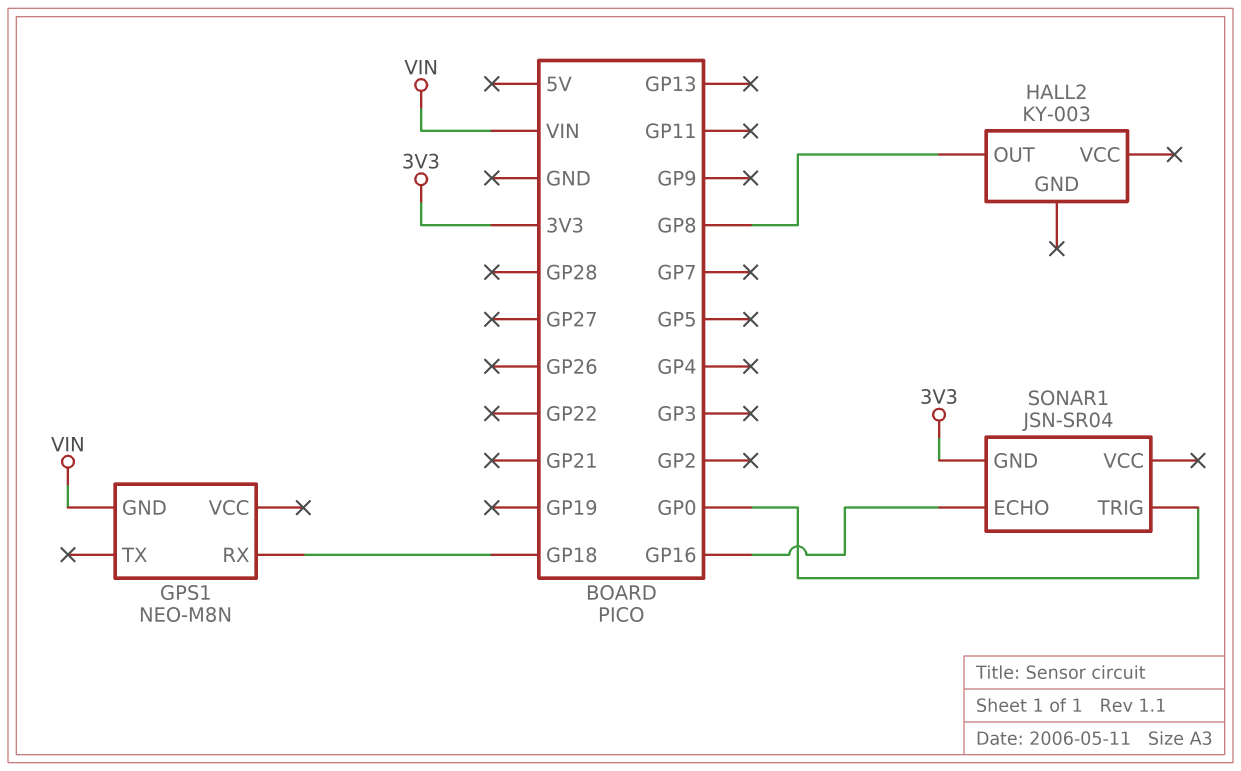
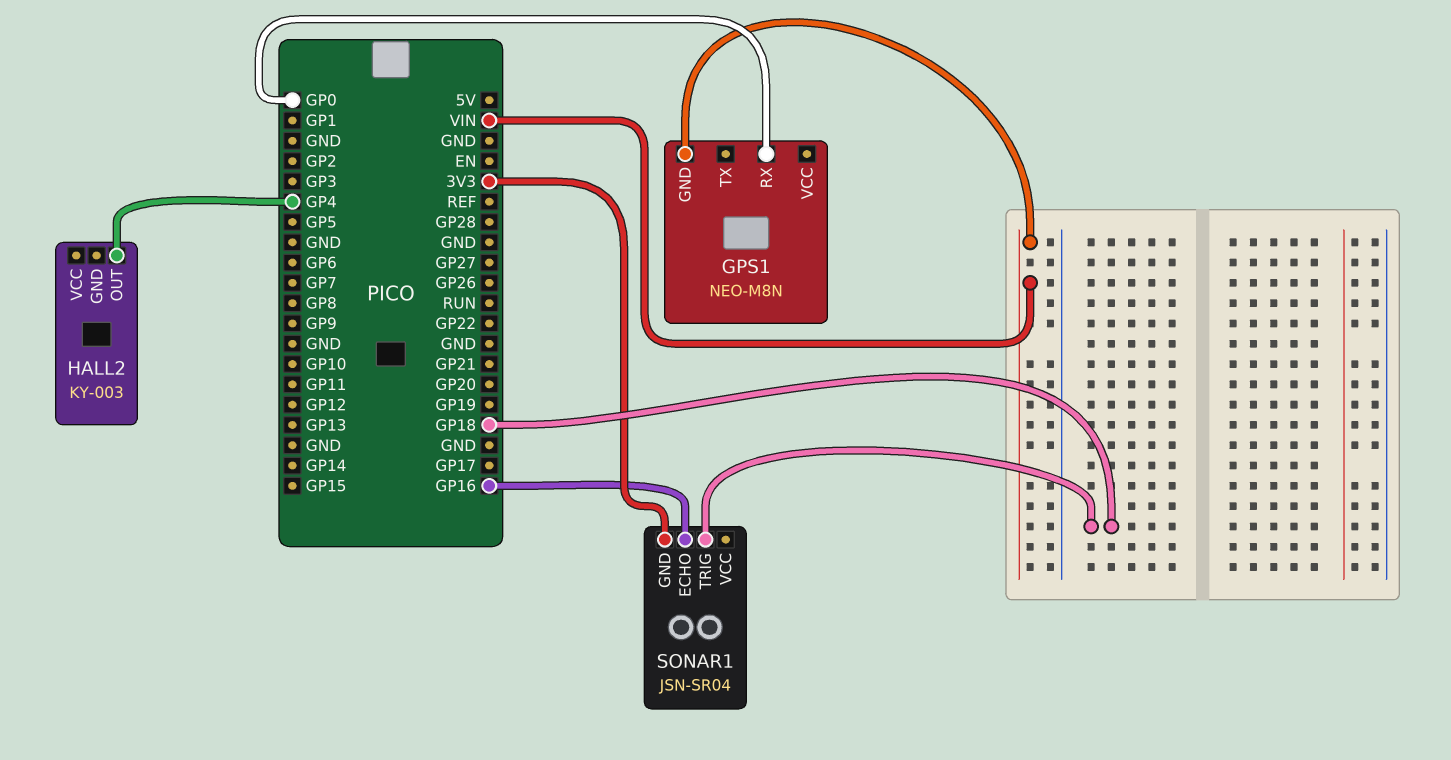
GPS1 pin RX: GP18 -> GP0
HALL2 pin OUT: GP8 -> GP4
SONAR1 pin TRIG: GP0 -> GP18

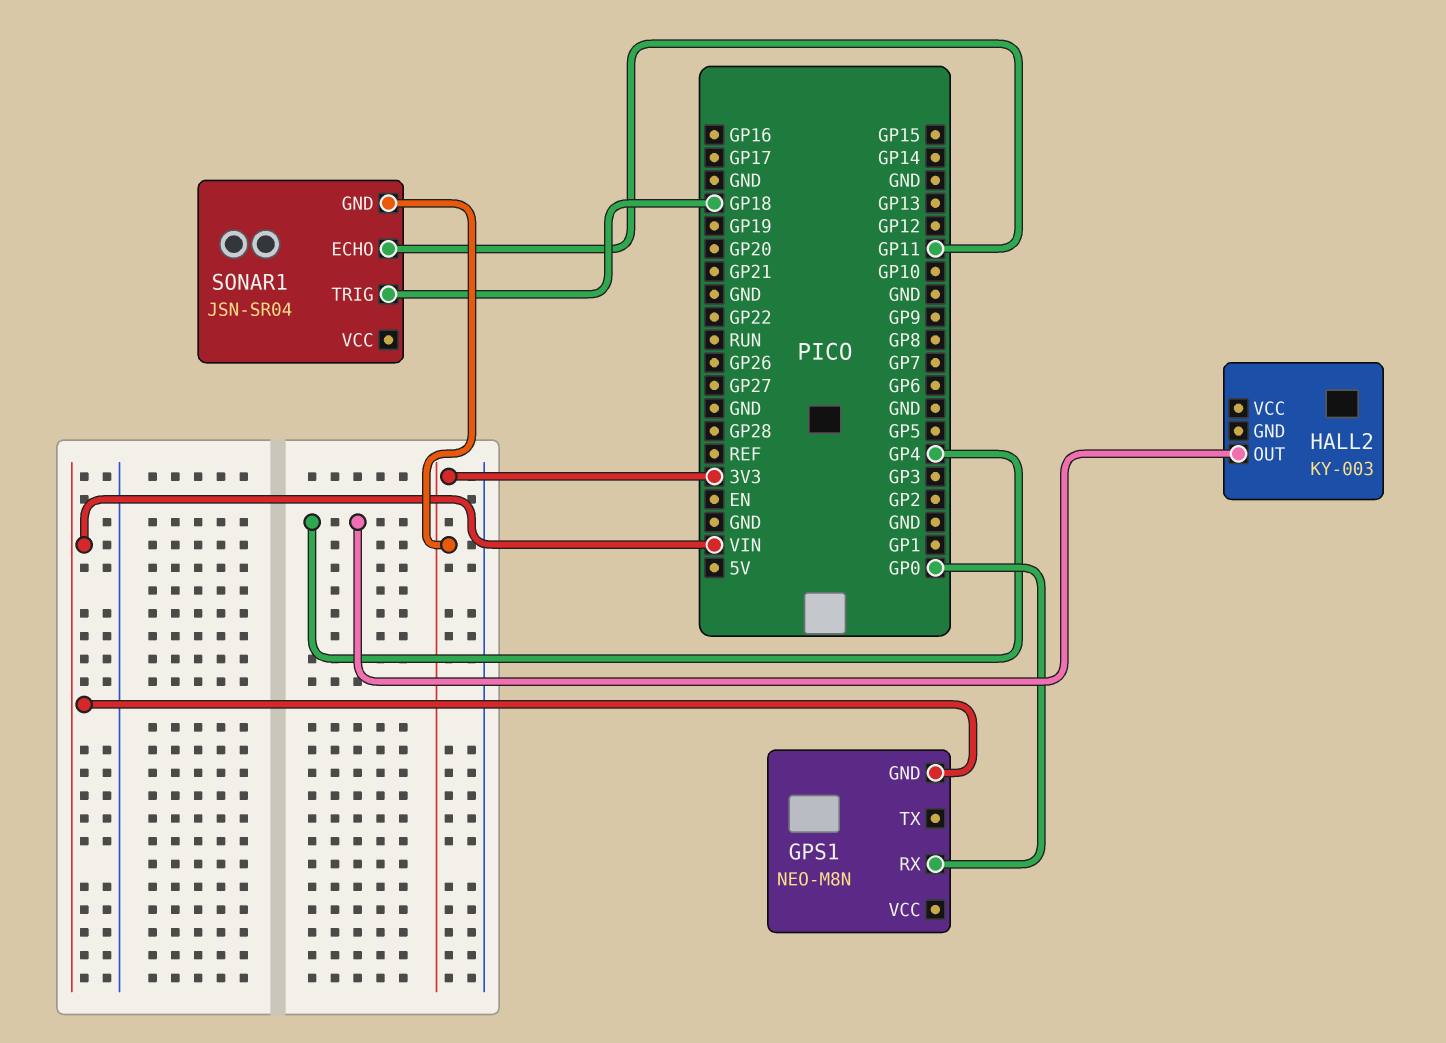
SONAR1 pin ECHO: GP16 -> GP11

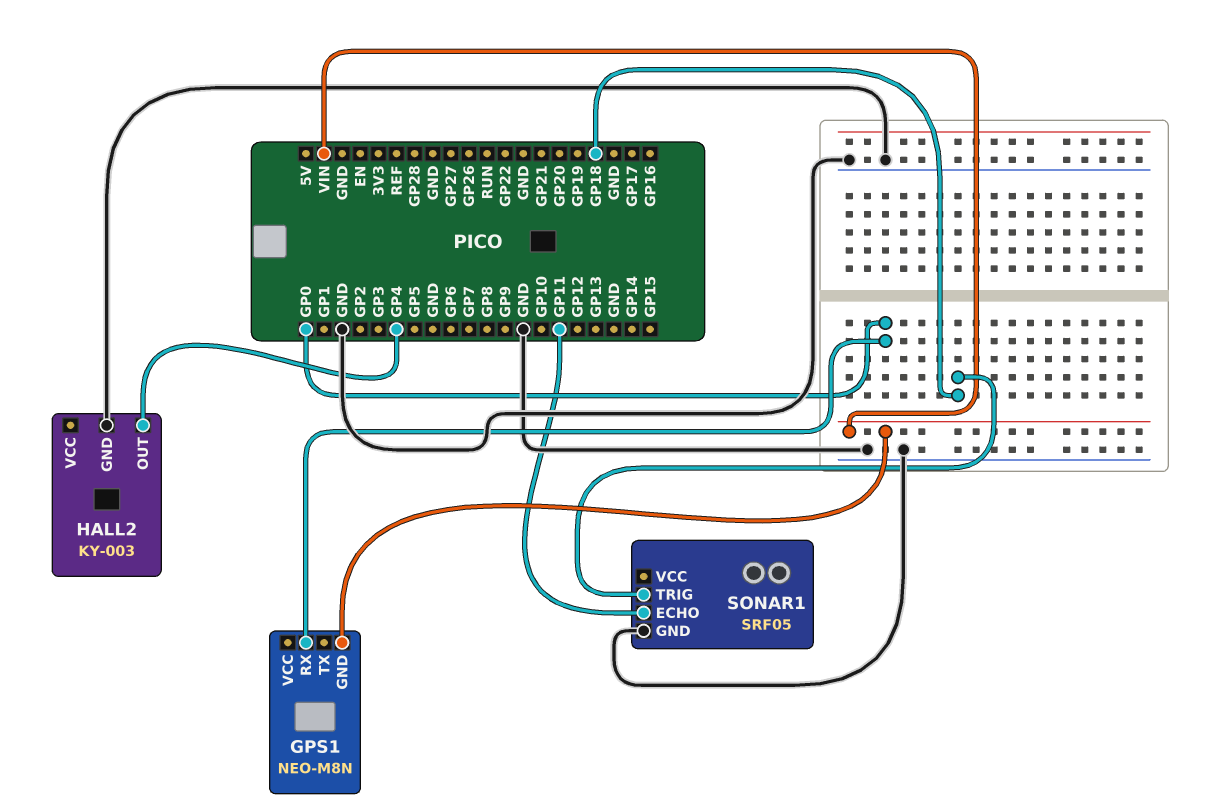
HALL2 pin GND: none -> GND
SONAR1: JSN-SR04 -> SRF05
SONAR1 pin GND: 3V3 -> GND

